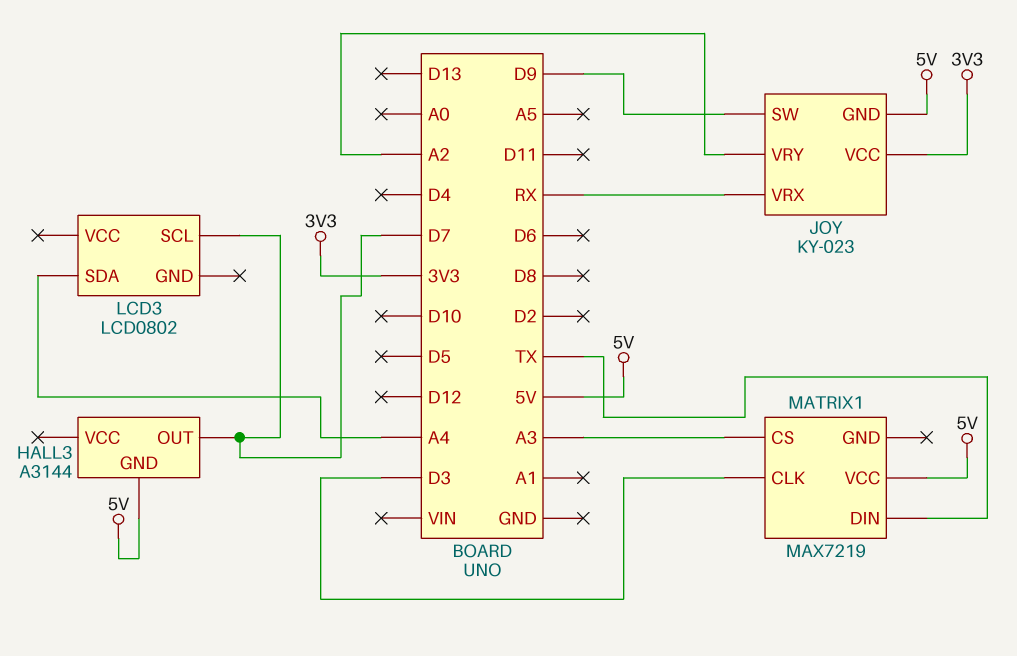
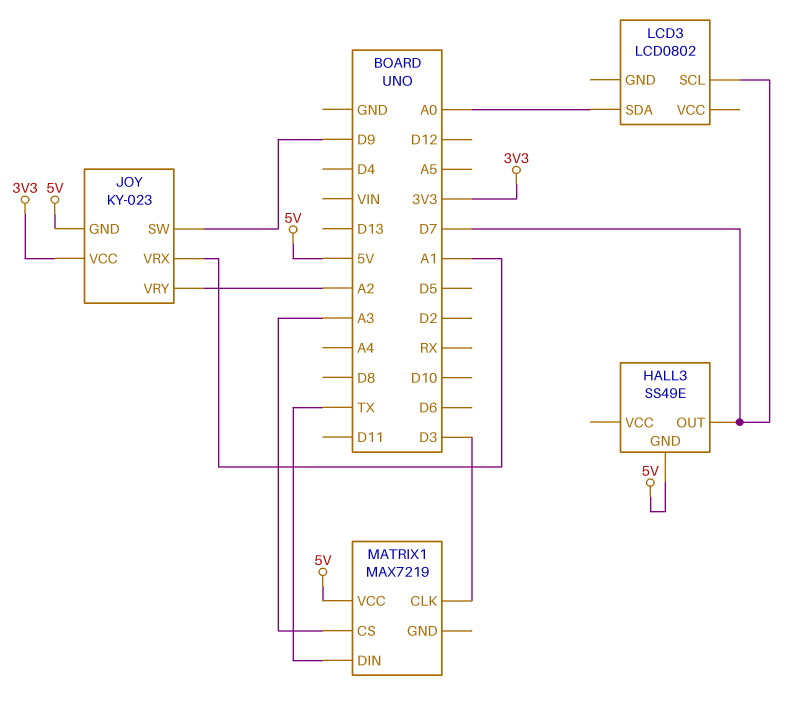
HALL3: A3144 -> SS49E
JOY pin VRX: RX -> A1
LCD3 pin SDA: A4 -> A0

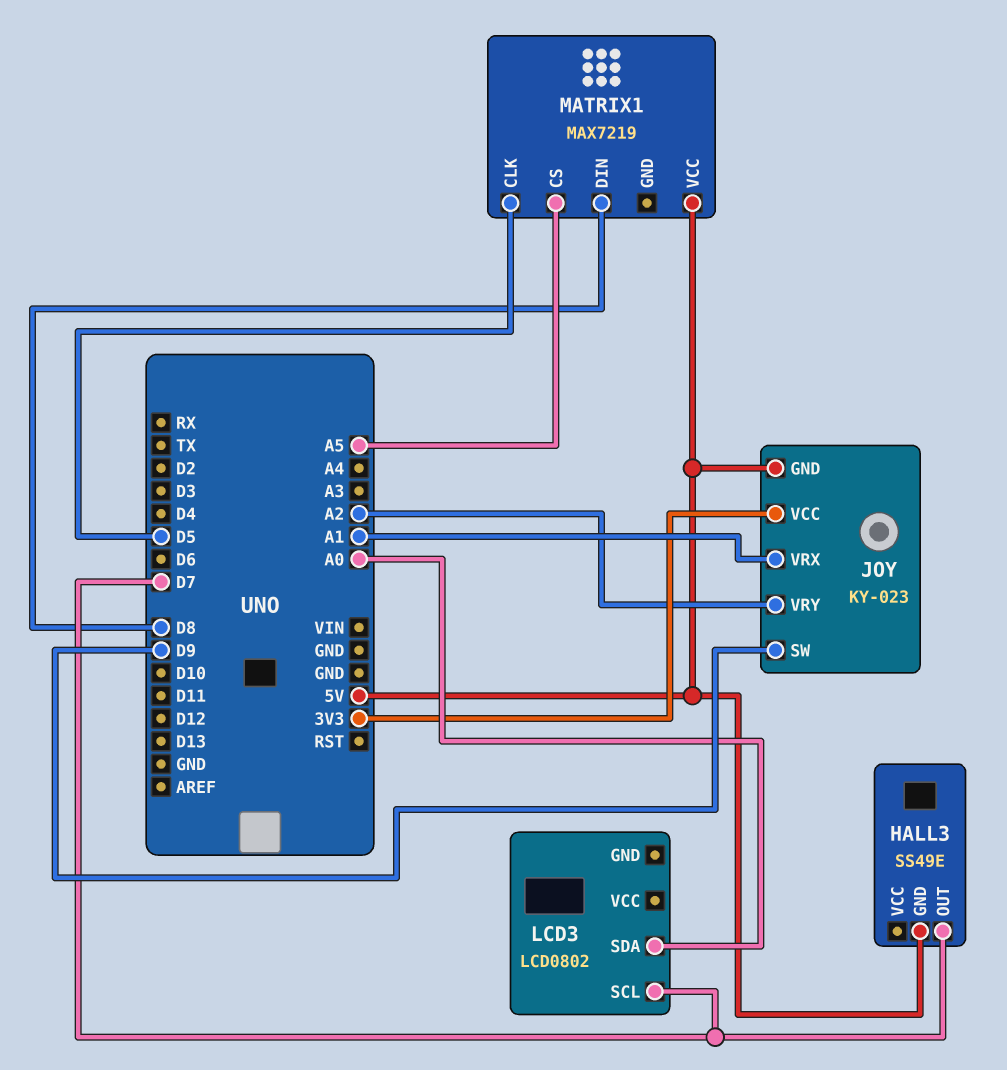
MATRIX1 pin CLK: D3 -> D5
MATRIX1 pin CS: A3 -> A5
MATRIX1 pin DIN: TX -> D8

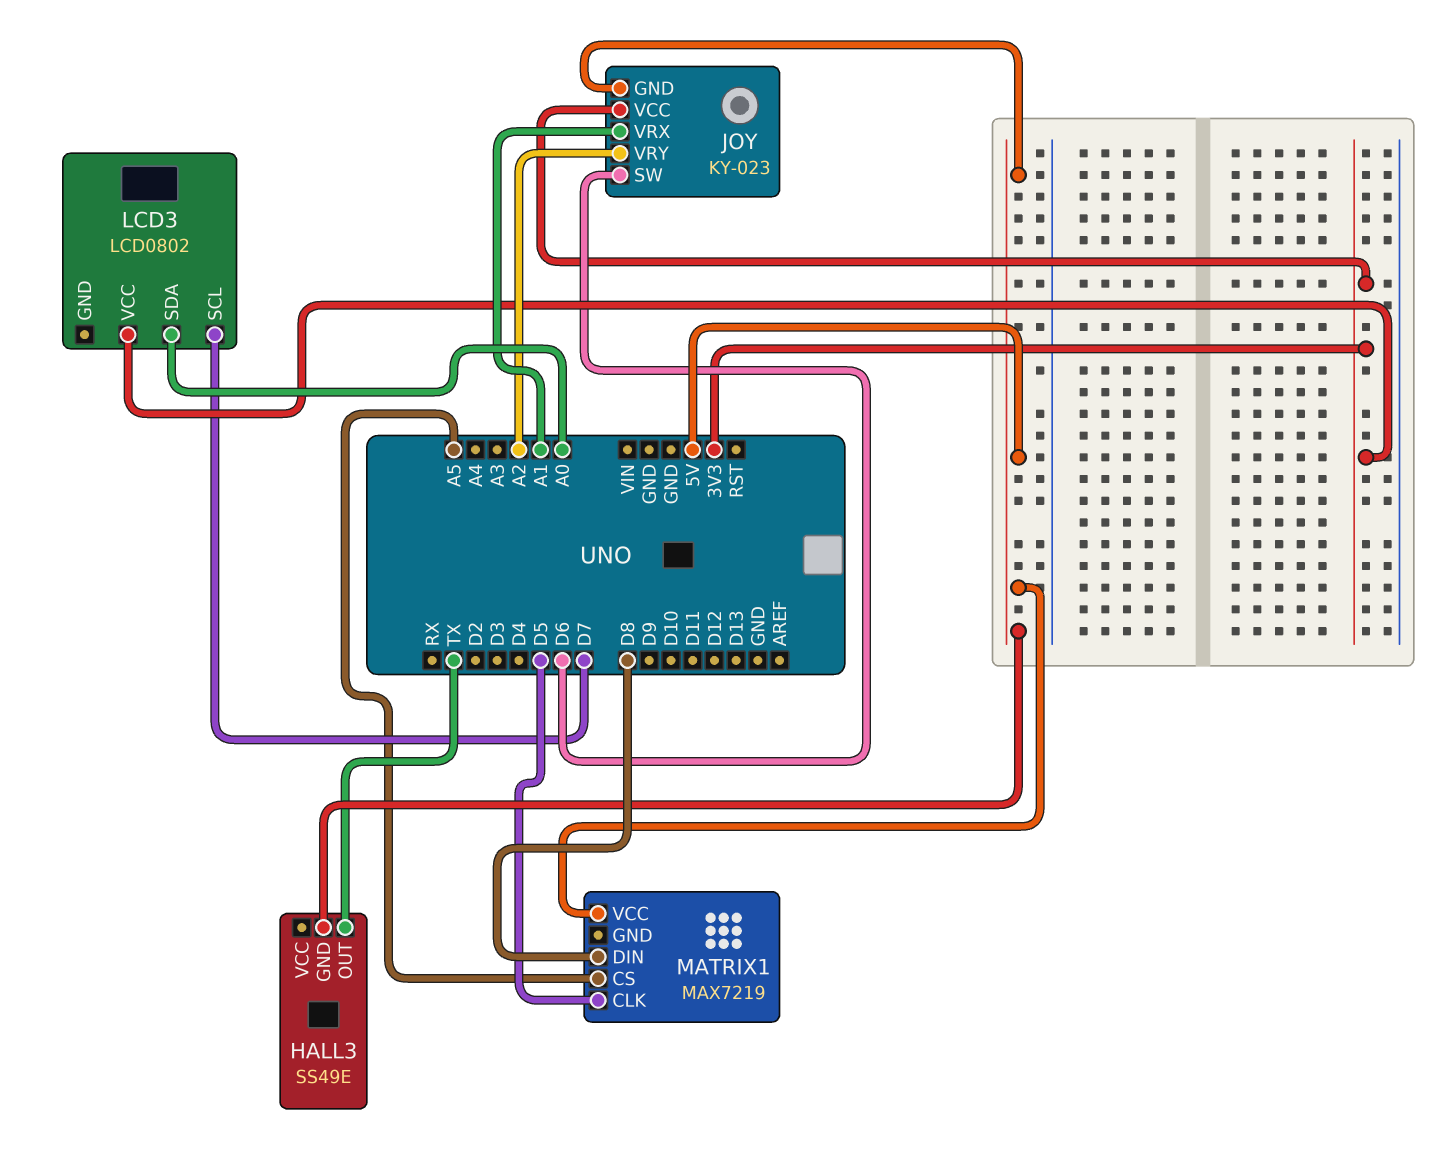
HALL3 pin OUT: D7 -> TX
JOY pin SW: D9 -> D6
LCD3 pin VCC: none -> 3V3

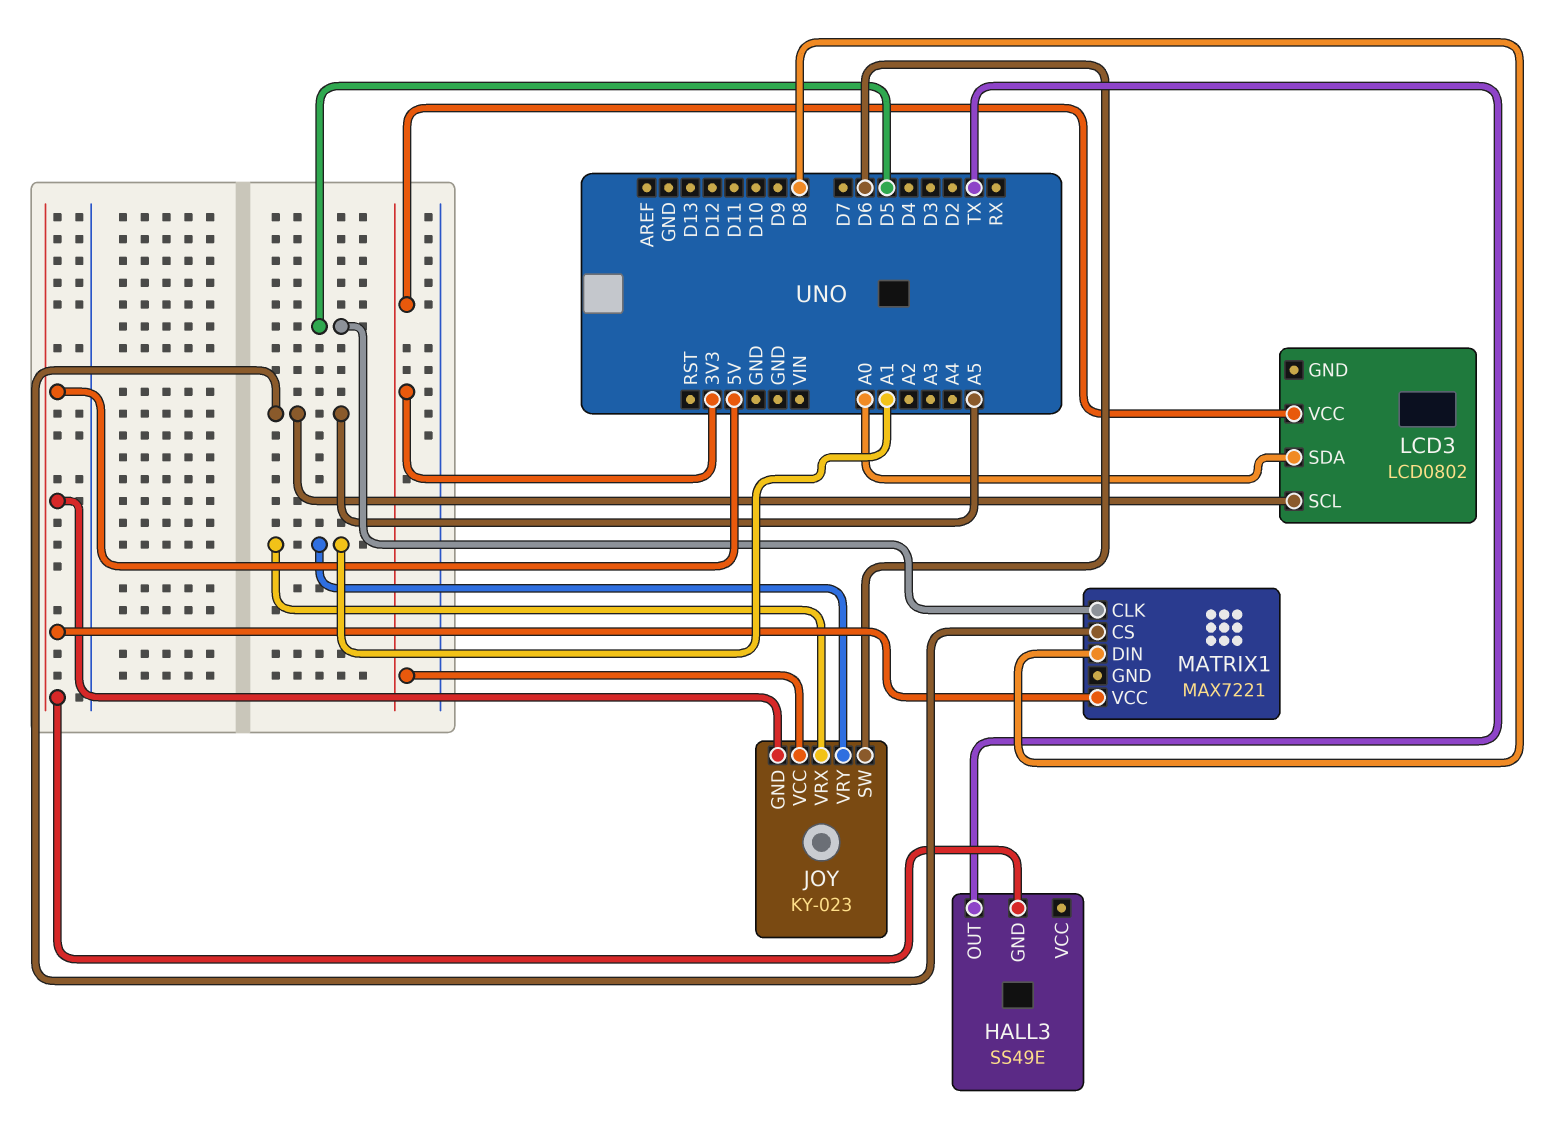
JOY pin VRY: A2 -> A1
LCD3 pin SCL: D7 -> A5
MATRIX1: MAX7219 -> MAX7221

